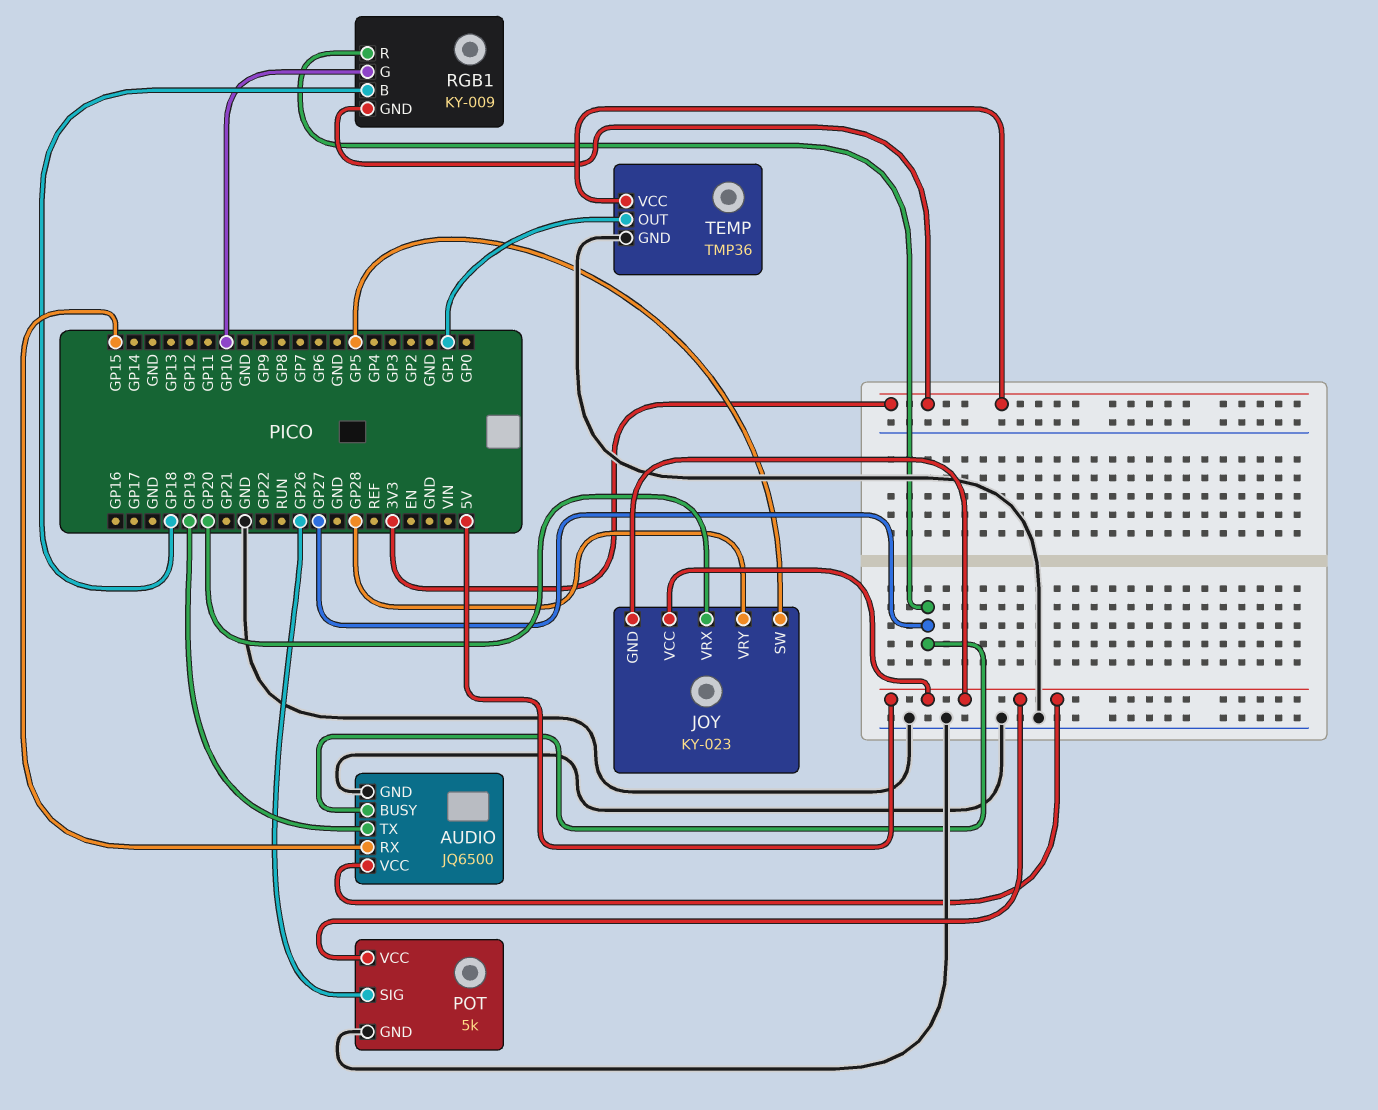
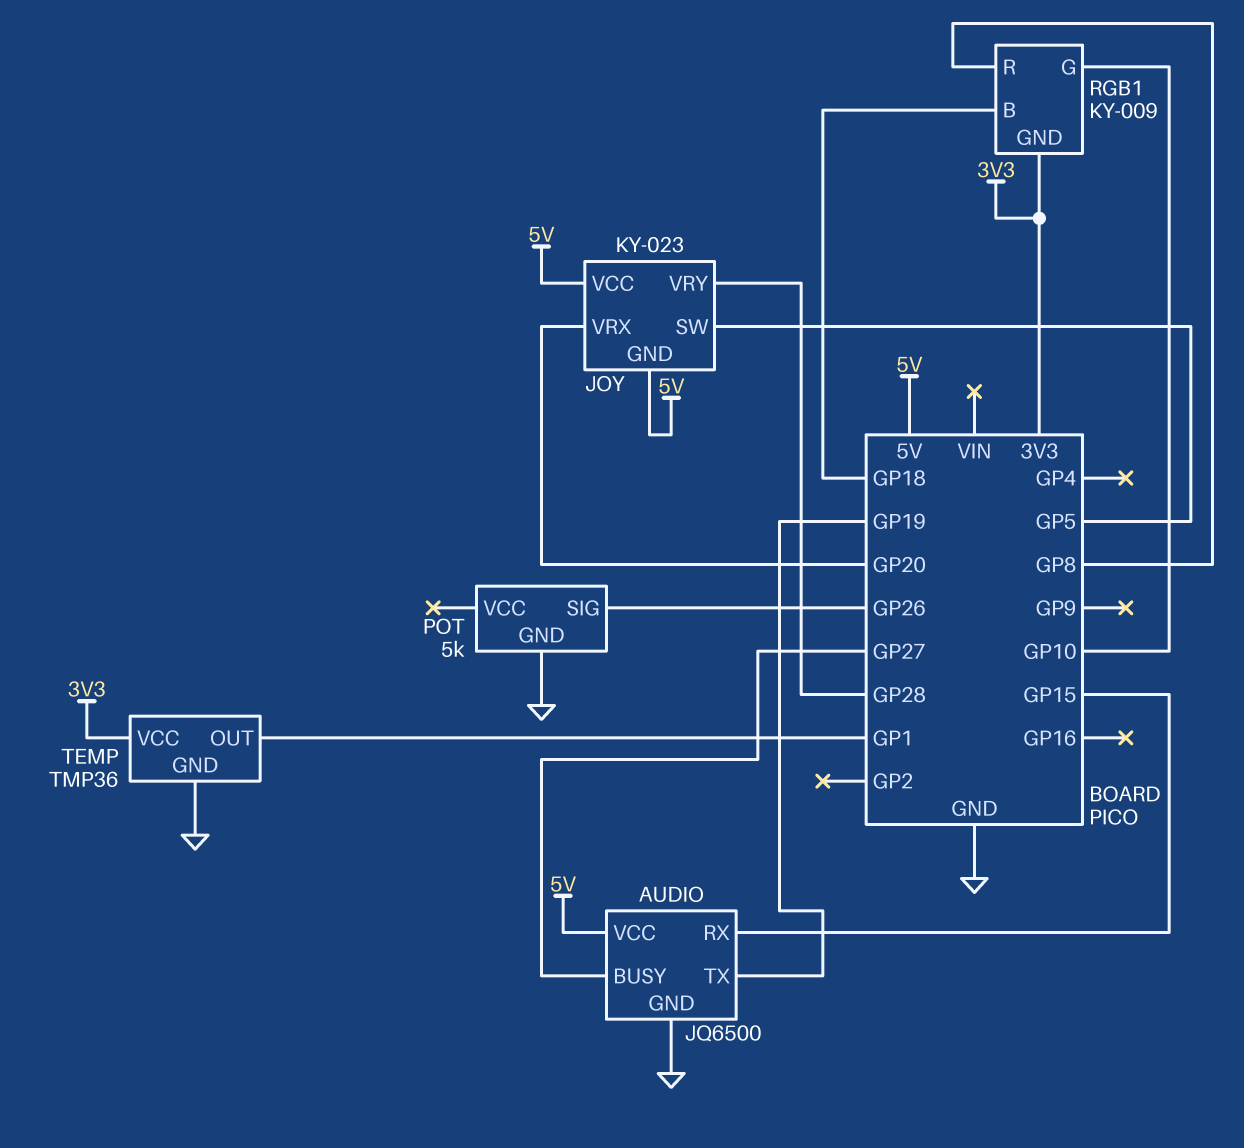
POT pin VCC: 5V -> none
RGB1 pin R: GP27 -> GP8

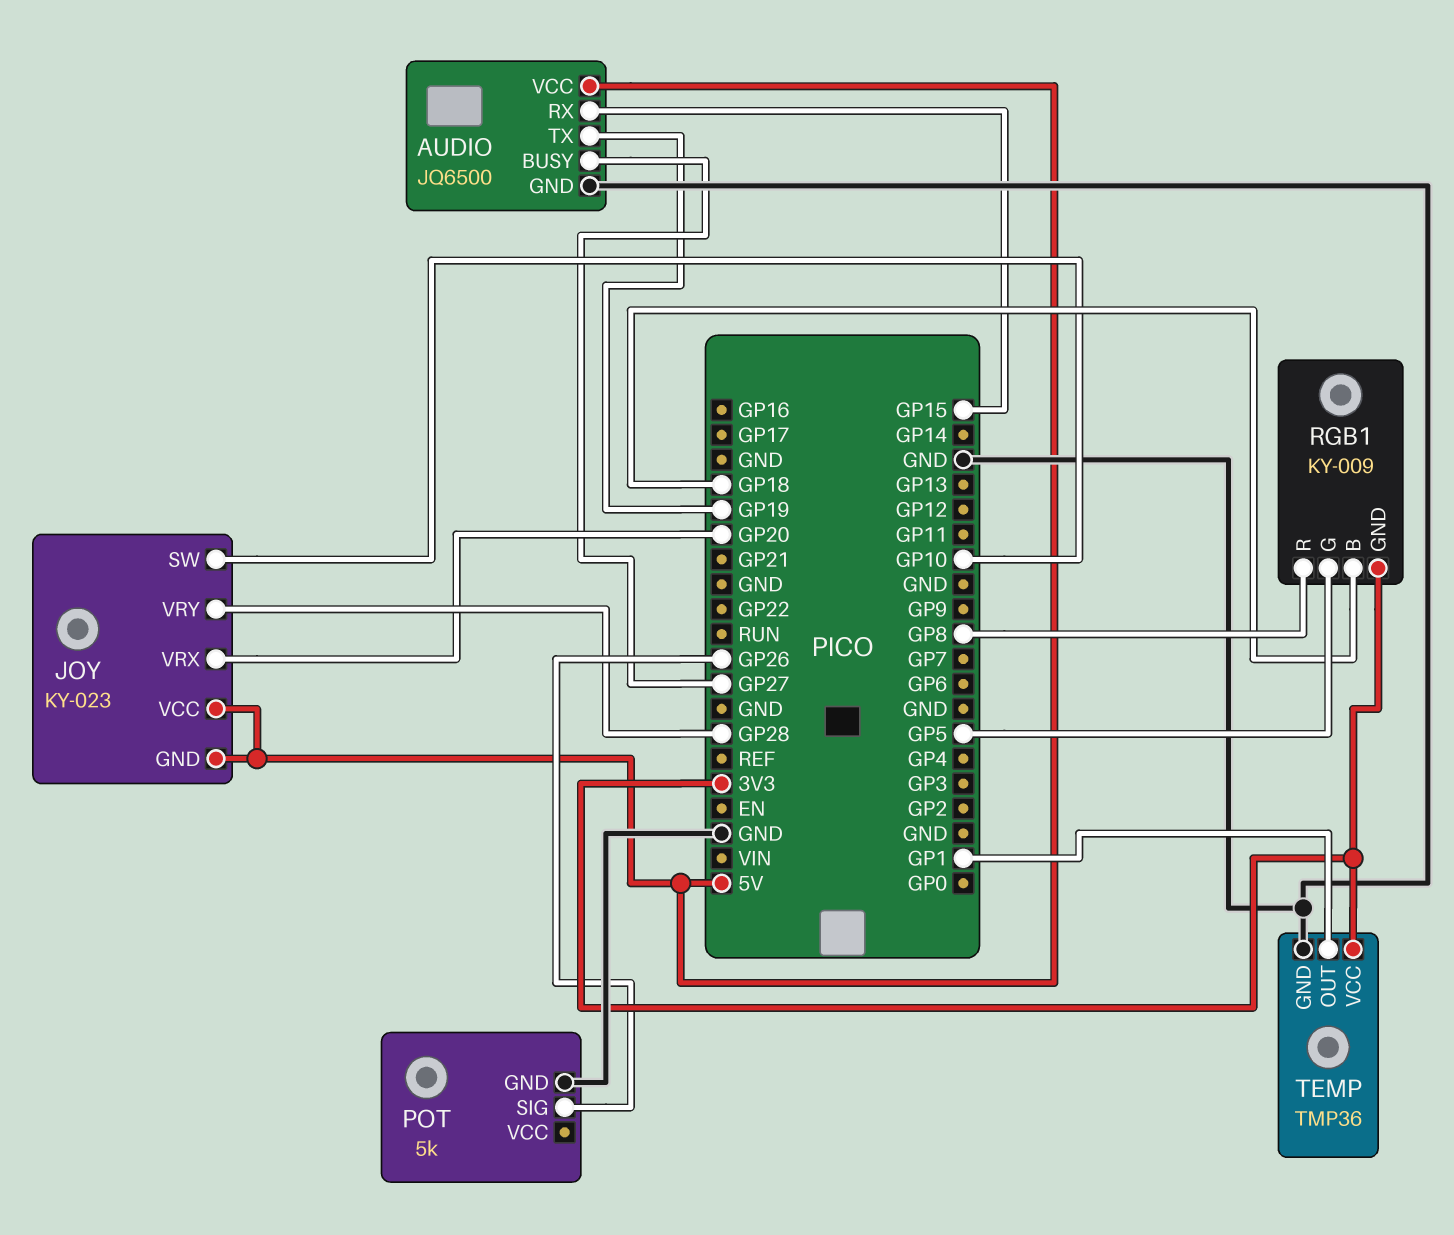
JOY pin SW: GP5 -> GP10
RGB1 pin G: GP10 -> GP5

